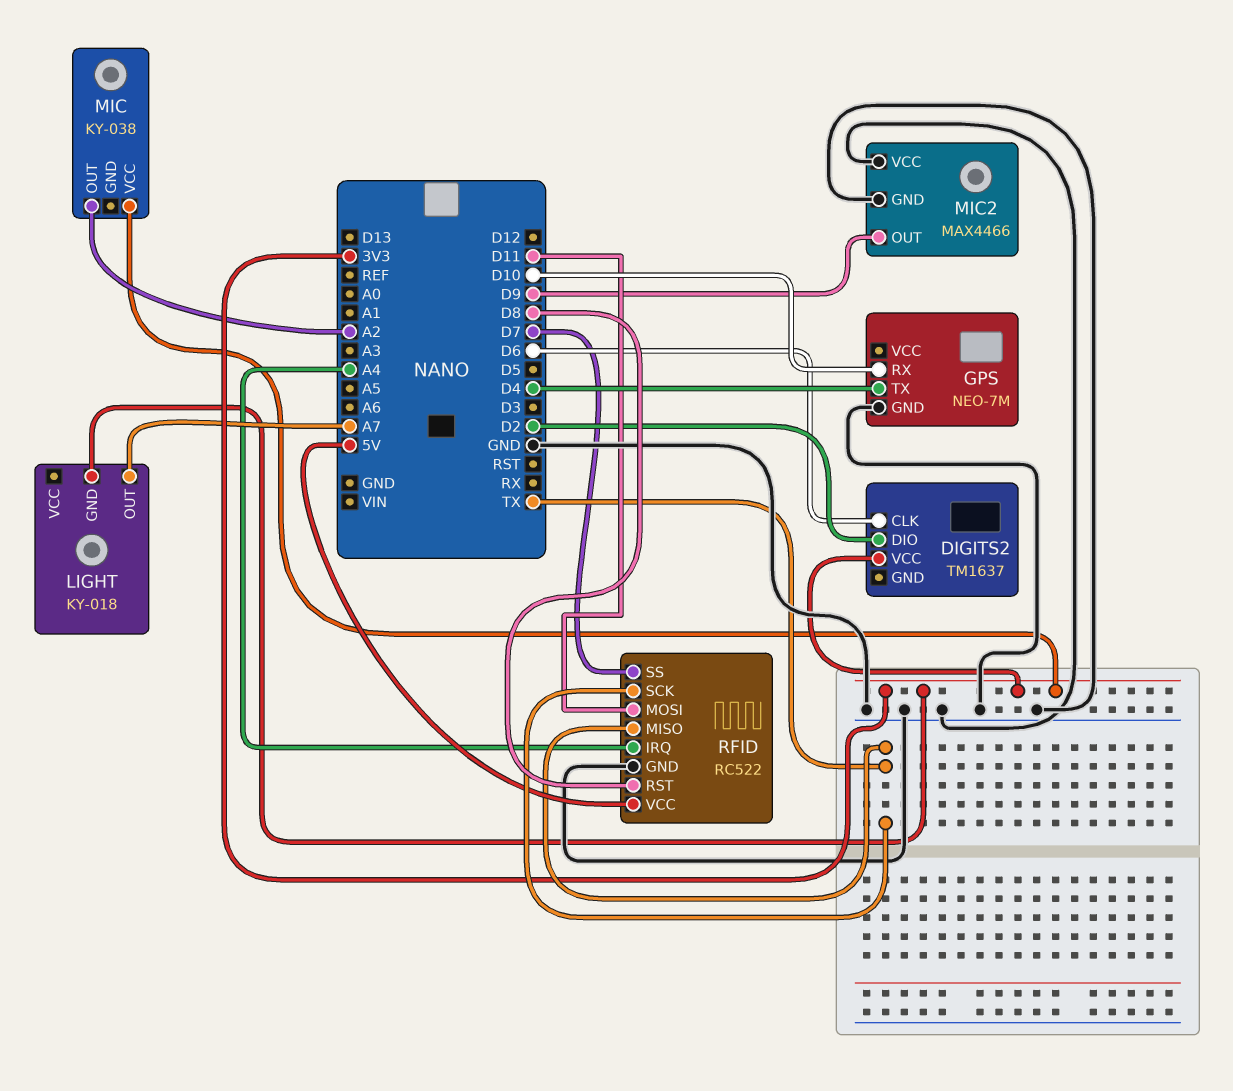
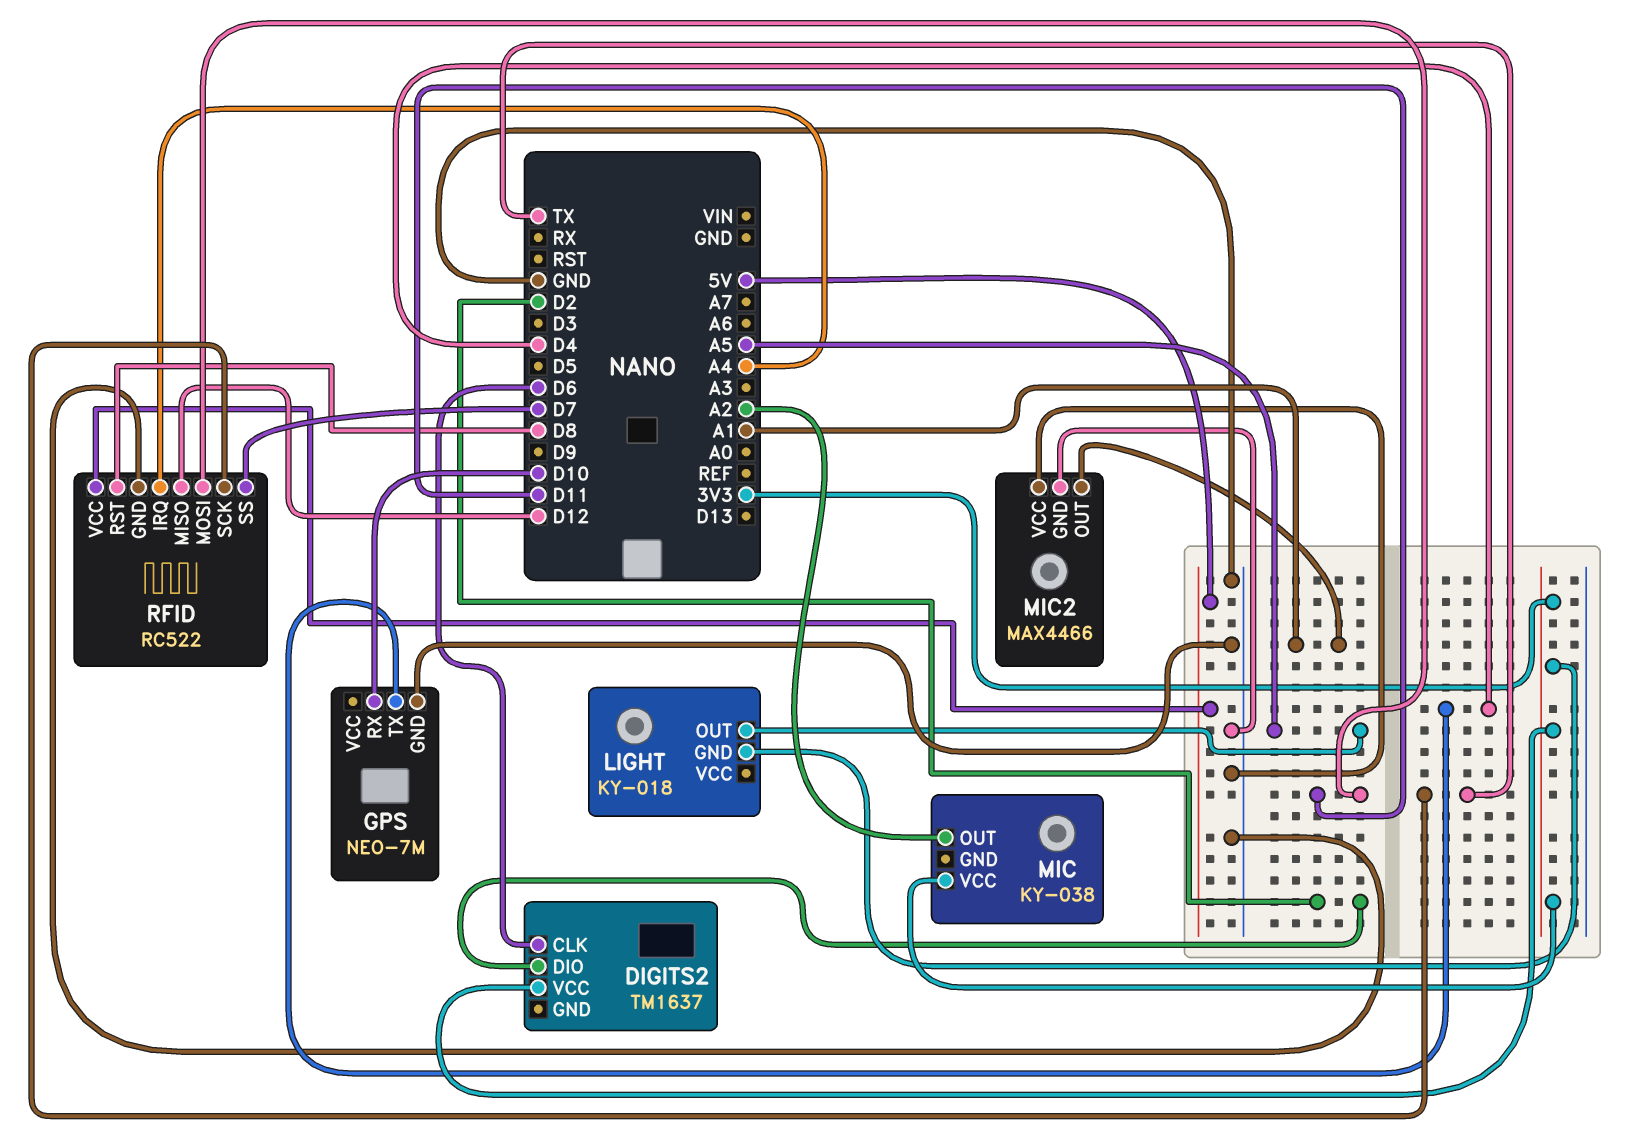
LIGHT pin OUT: A7 -> A5
MIC2 pin OUT: D9 -> A1
RFID pin MISO: TX -> D12

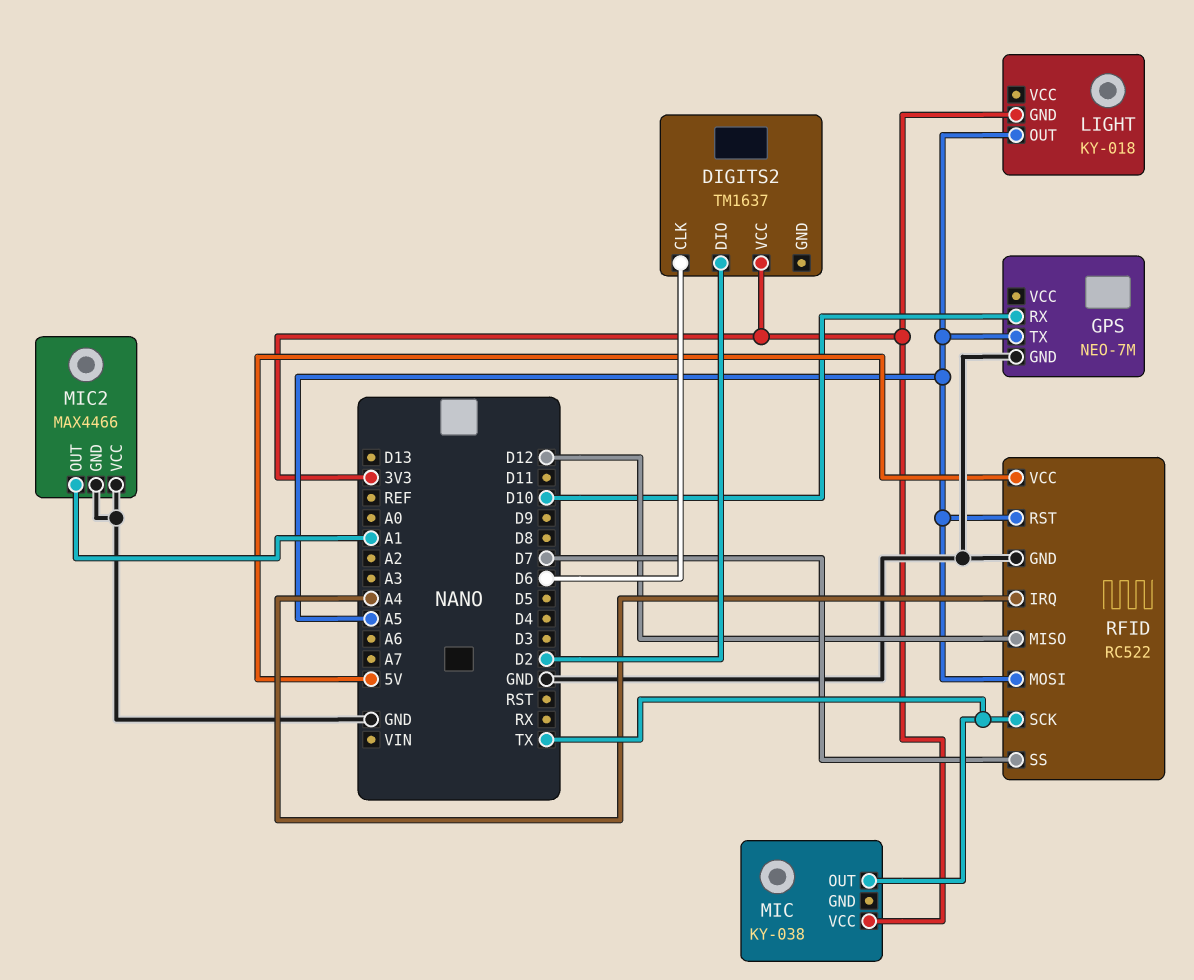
GPS pin TX: D4 -> A5
MIC pin OUT: A2 -> TX
RFID pin MOSI: D11 -> A5
RFID pin RST: D8 -> A5

